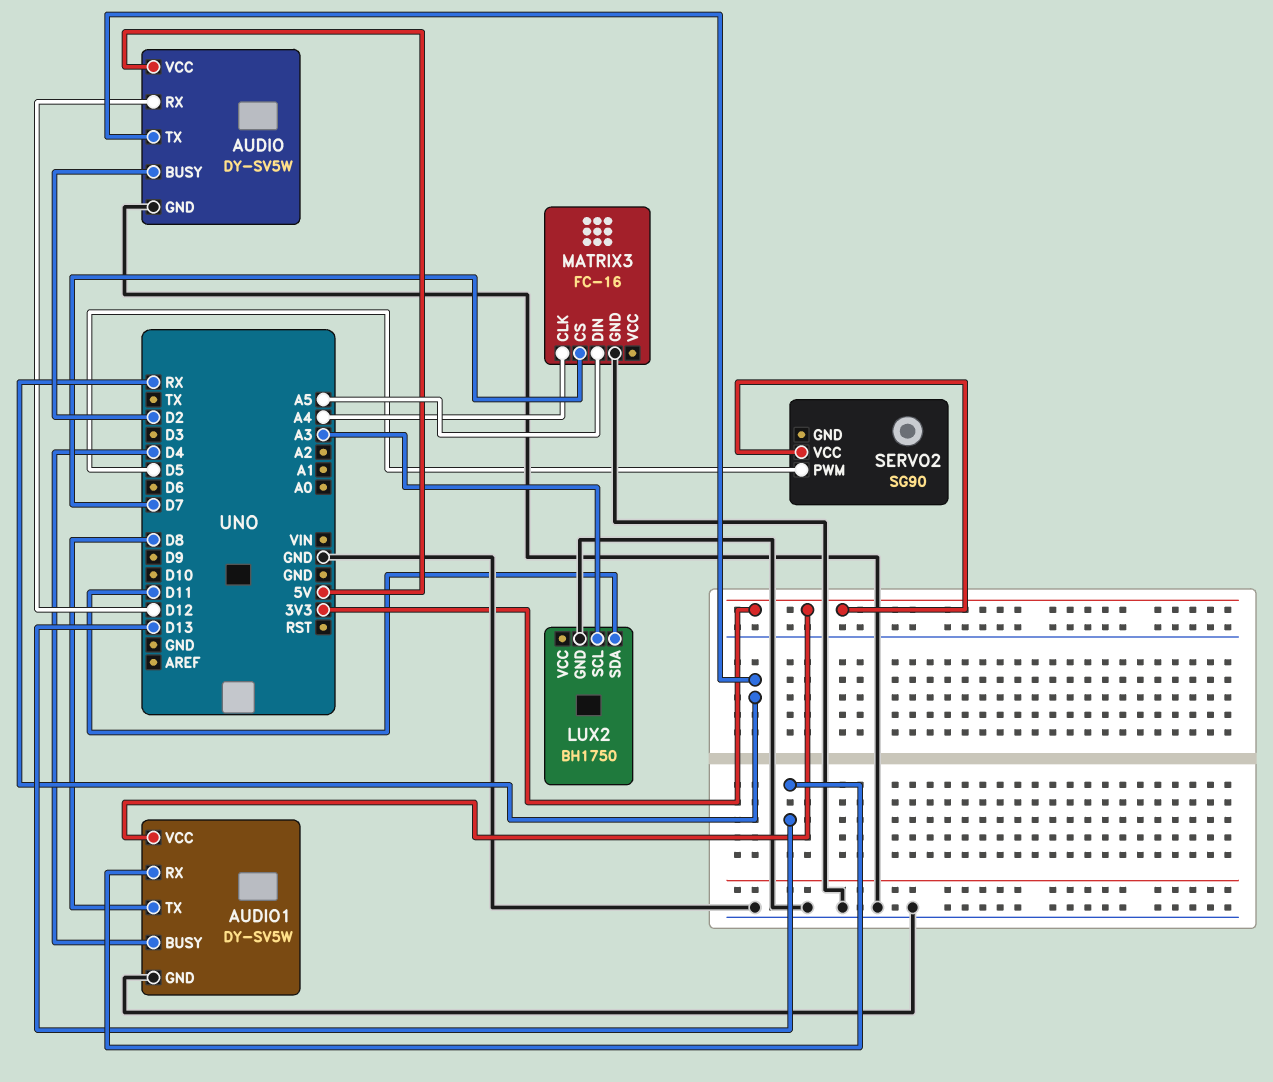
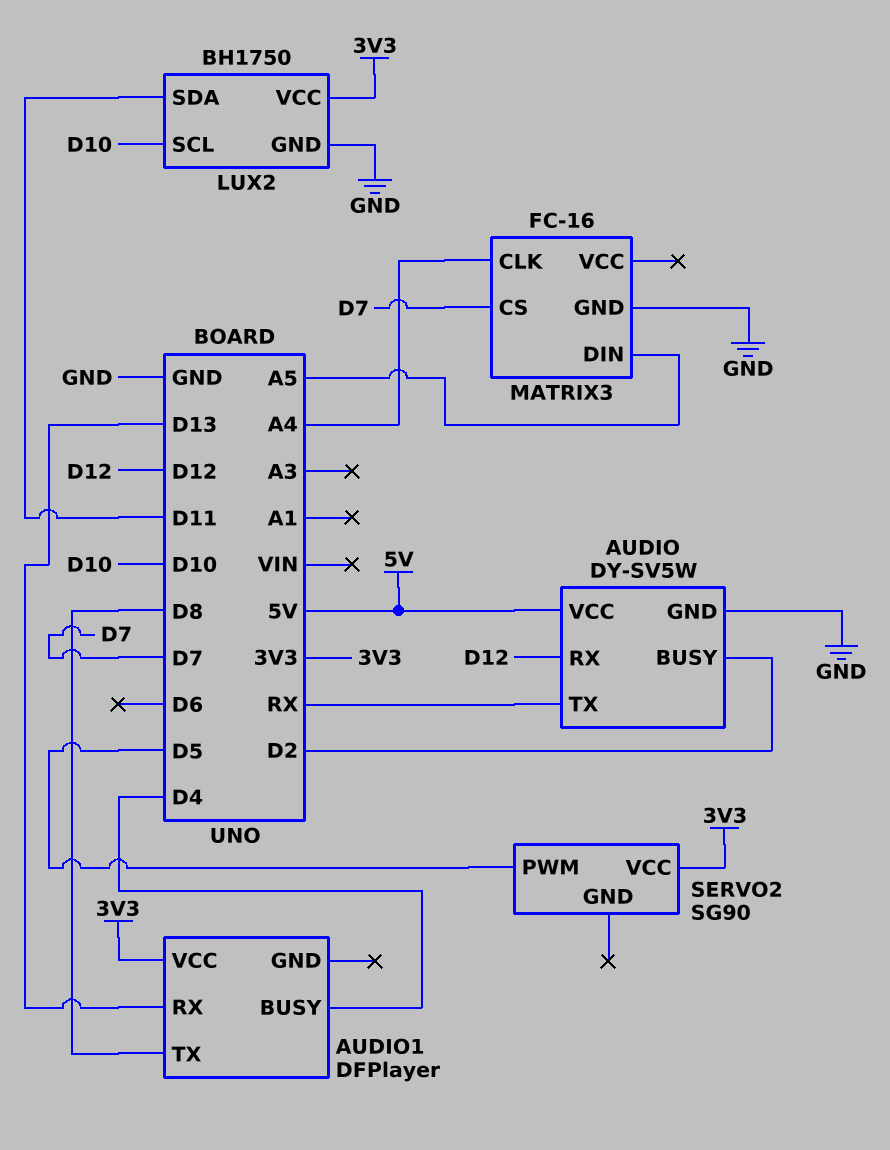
AUDIO1: DY-SV5W -> DFPlayer
AUDIO1 pin GND: GND -> none
LUX2 pin SCL: A3 -> D10
LUX2 pin VCC: none -> 3V3

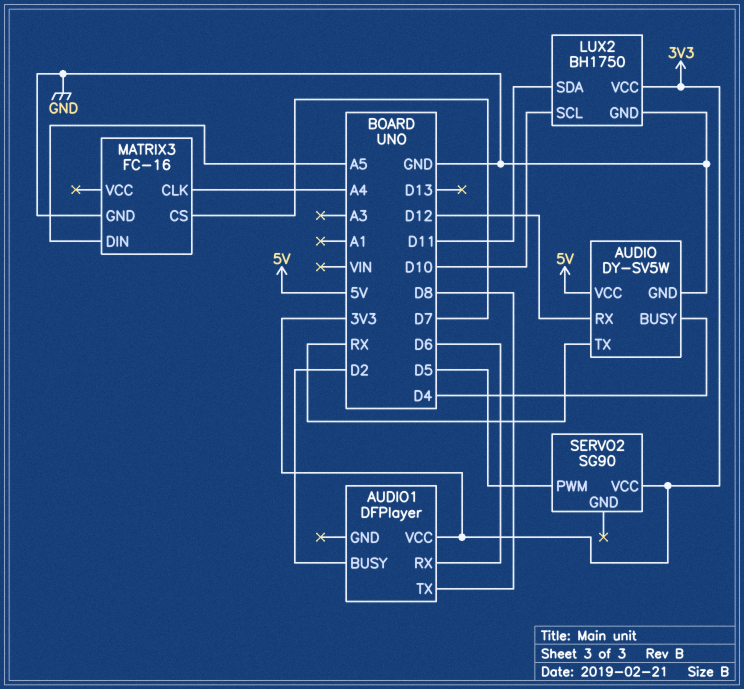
AUDIO pin BUSY: D2 -> D4
AUDIO1 pin BUSY: D4 -> D2
AUDIO1 pin RX: D13 -> D6

